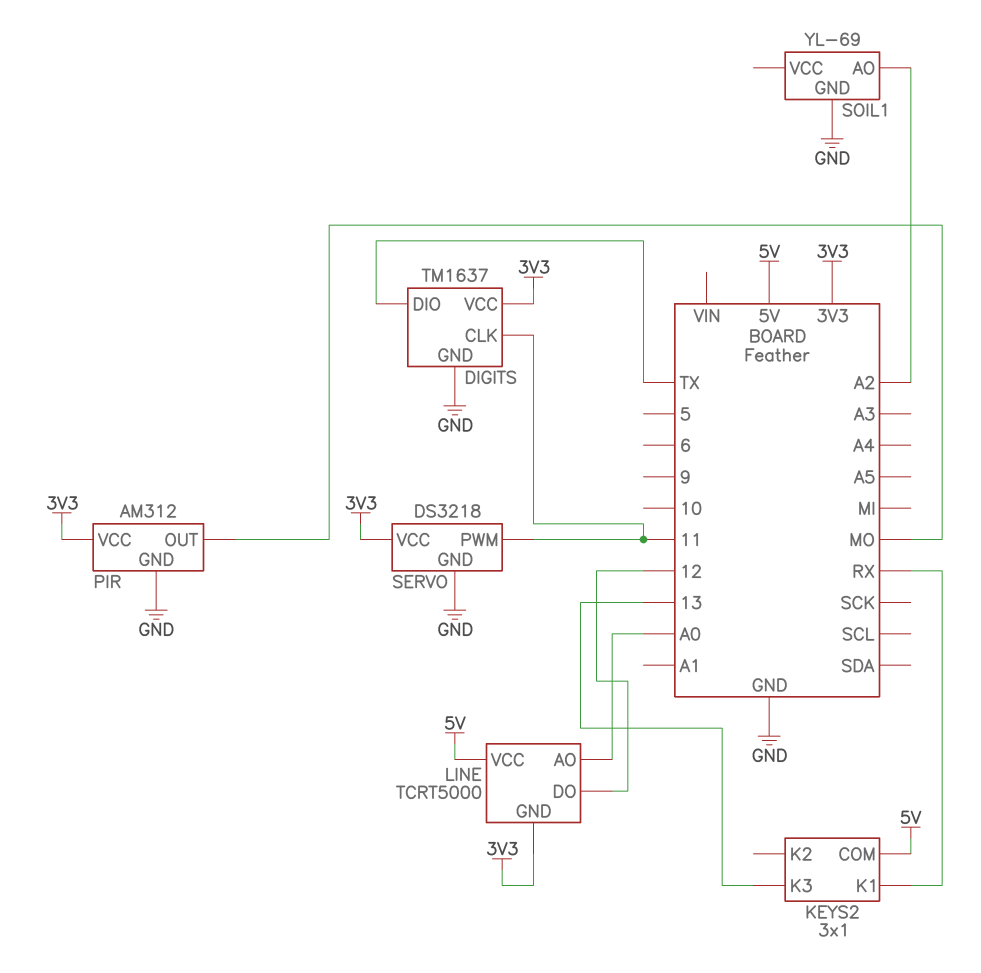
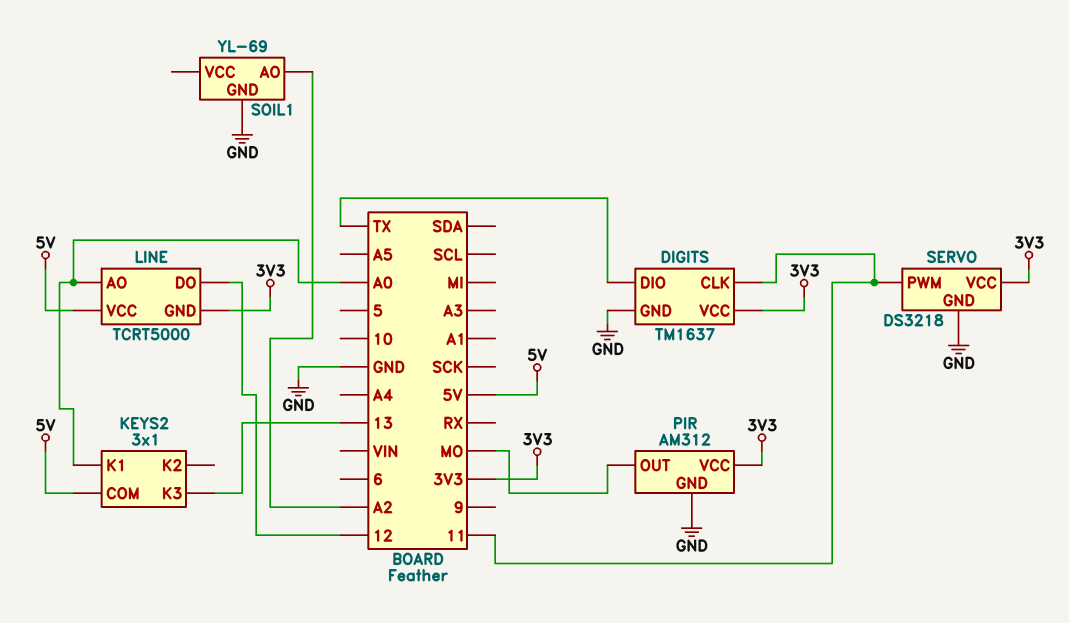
KEYS2 pin K1: RX -> A0

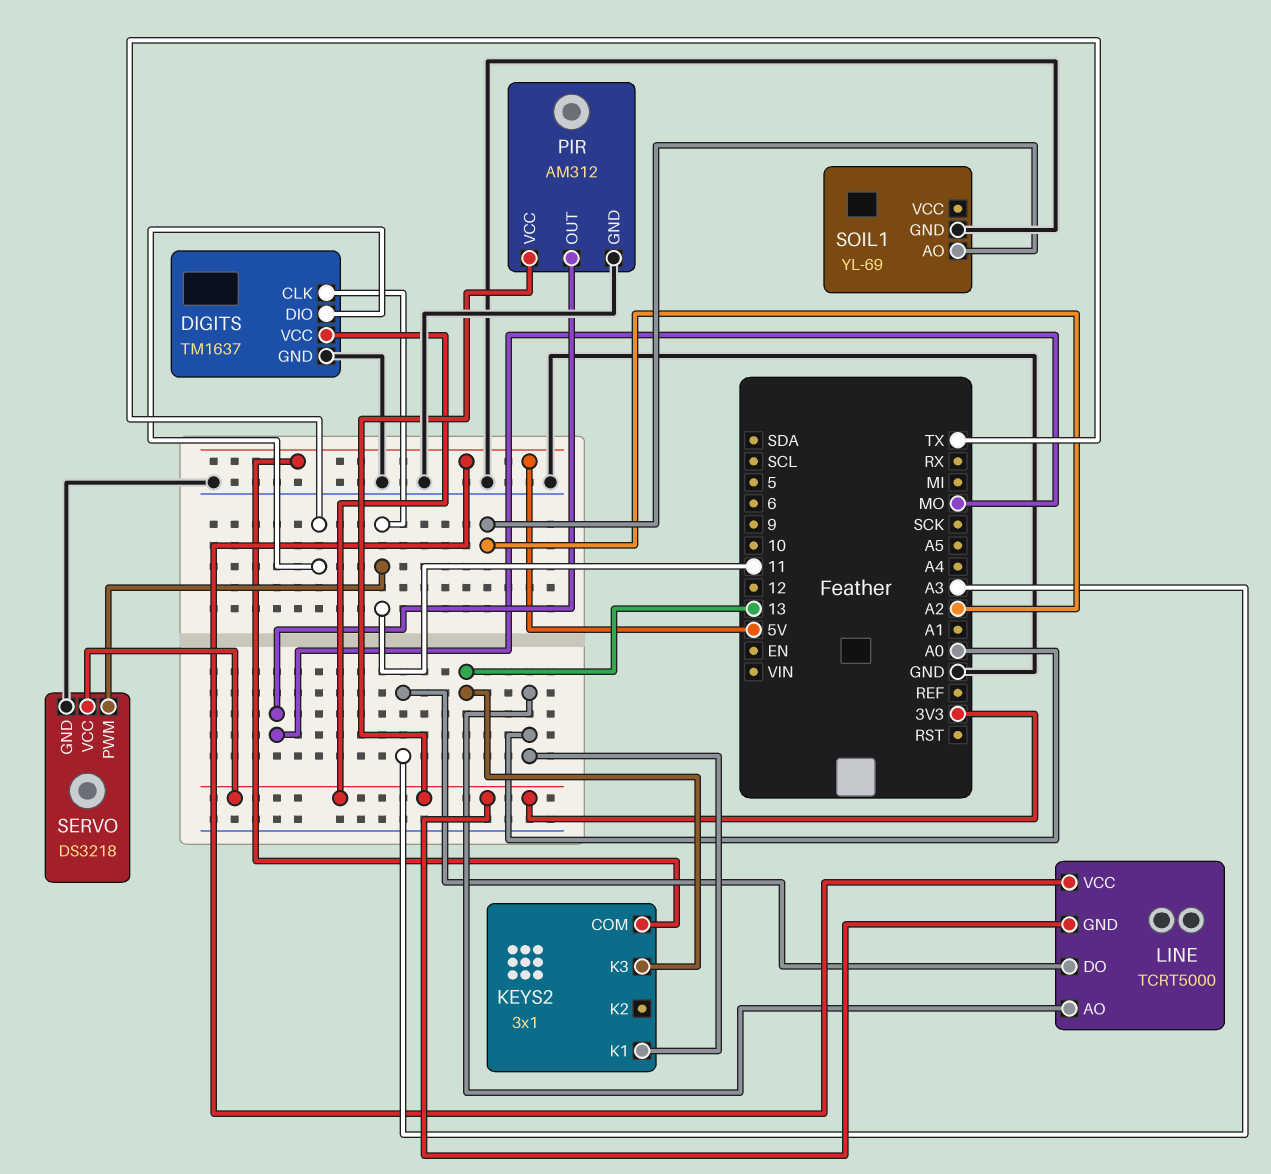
LINE pin DO: 12 -> A3

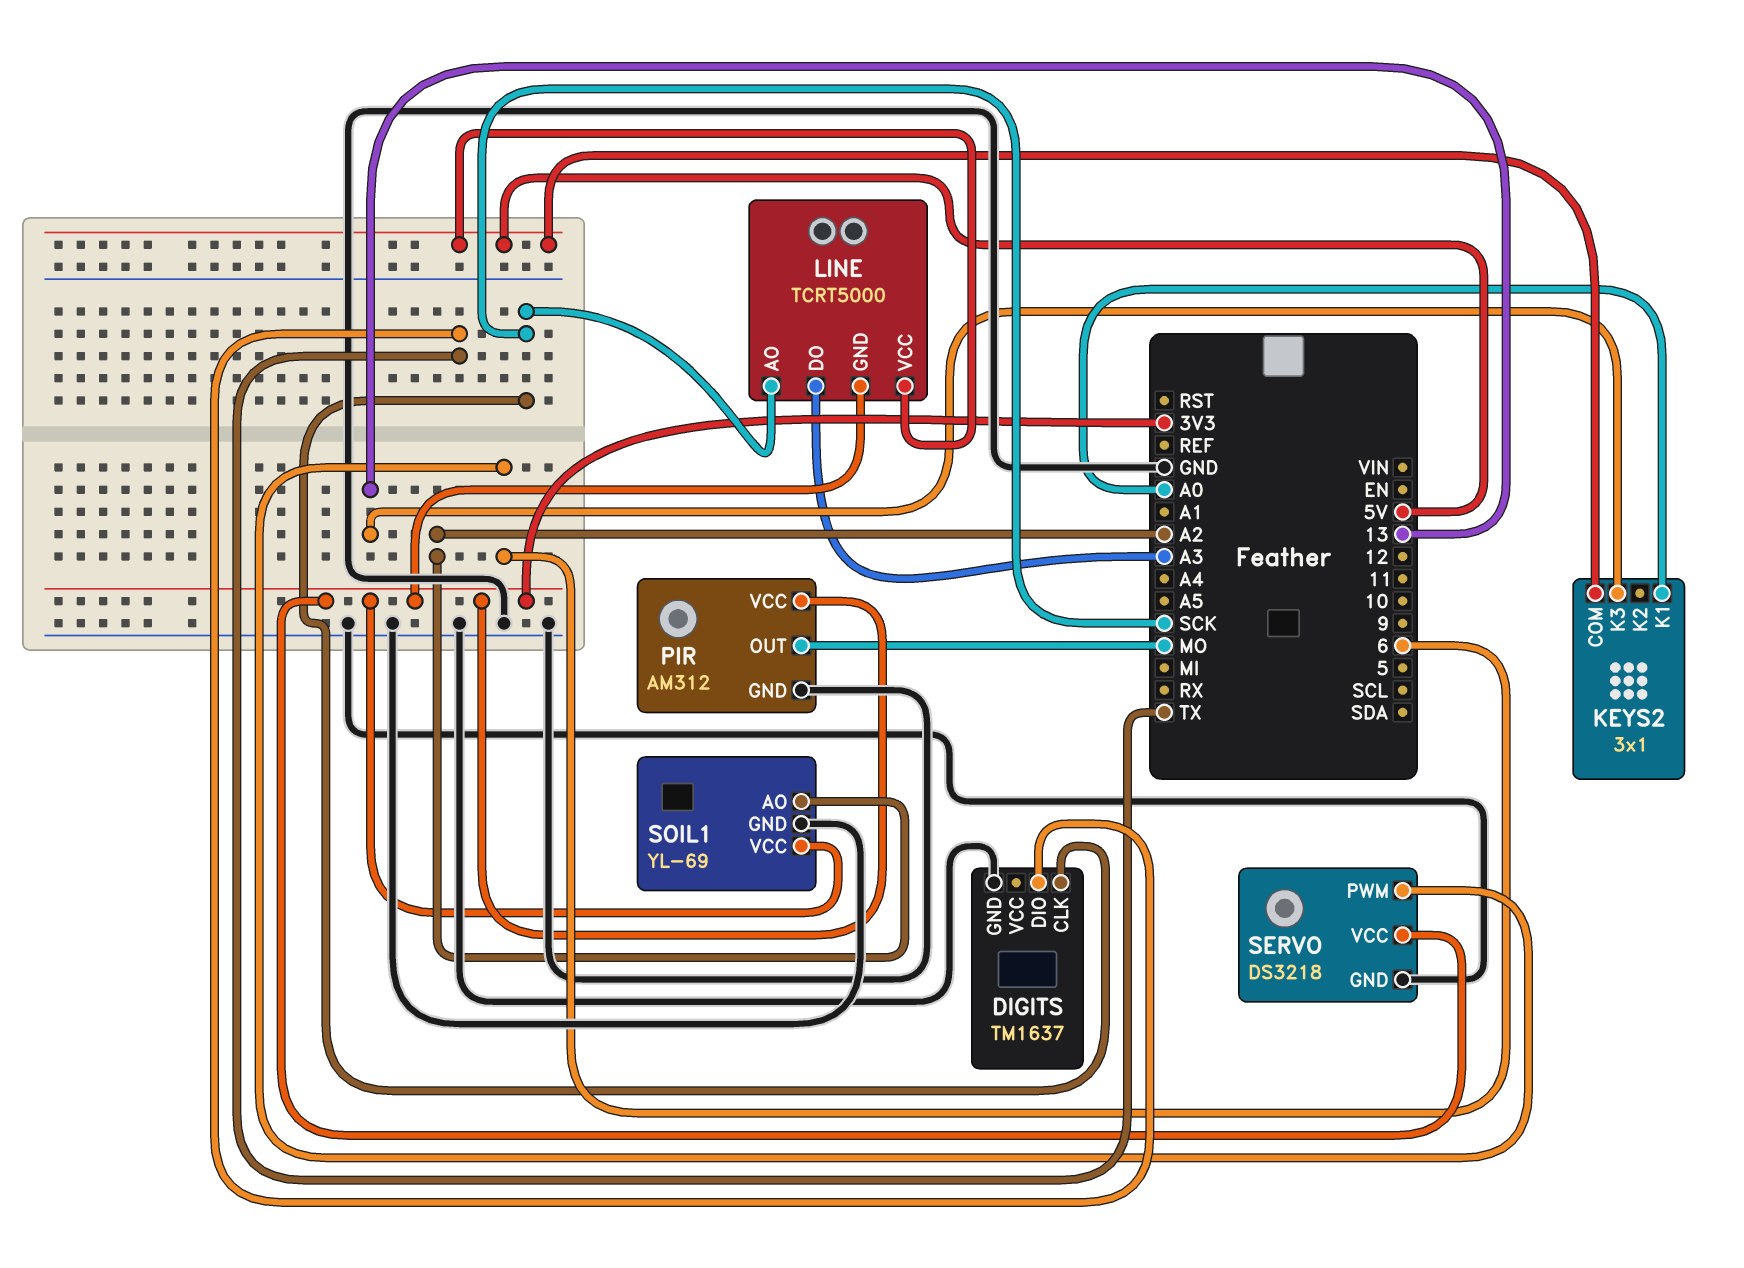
DIGITS pin CLK: 11 -> SCK
DIGITS pin VCC: 3V3 -> none
LINE pin AO: A0 -> SCK
SERVO pin PWM: 11 -> 6
SOIL1 pin VCC: none -> 3V3

